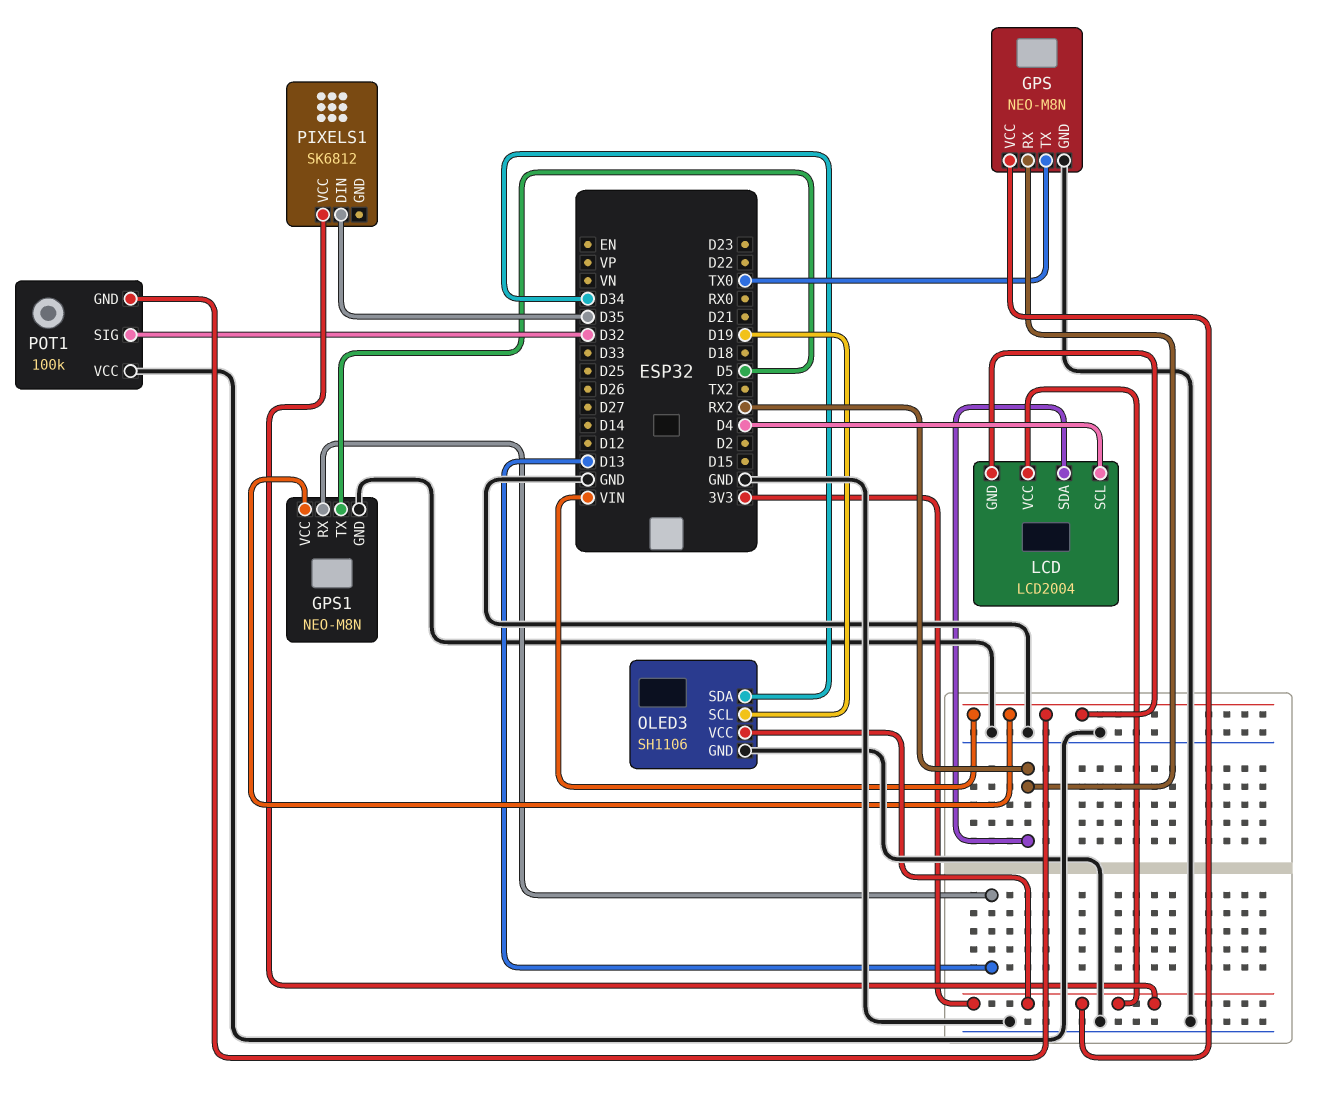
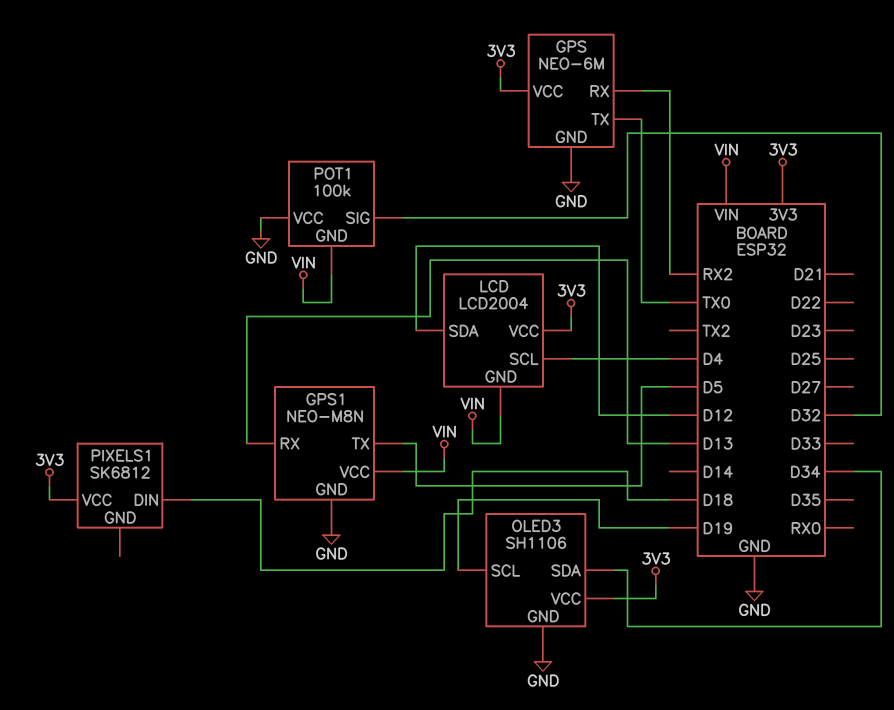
GPS: NEO-M8N -> NEO-6M
LCD pin SDA: RX2 -> D12
PIXELS1 pin DIN: D35 -> D18

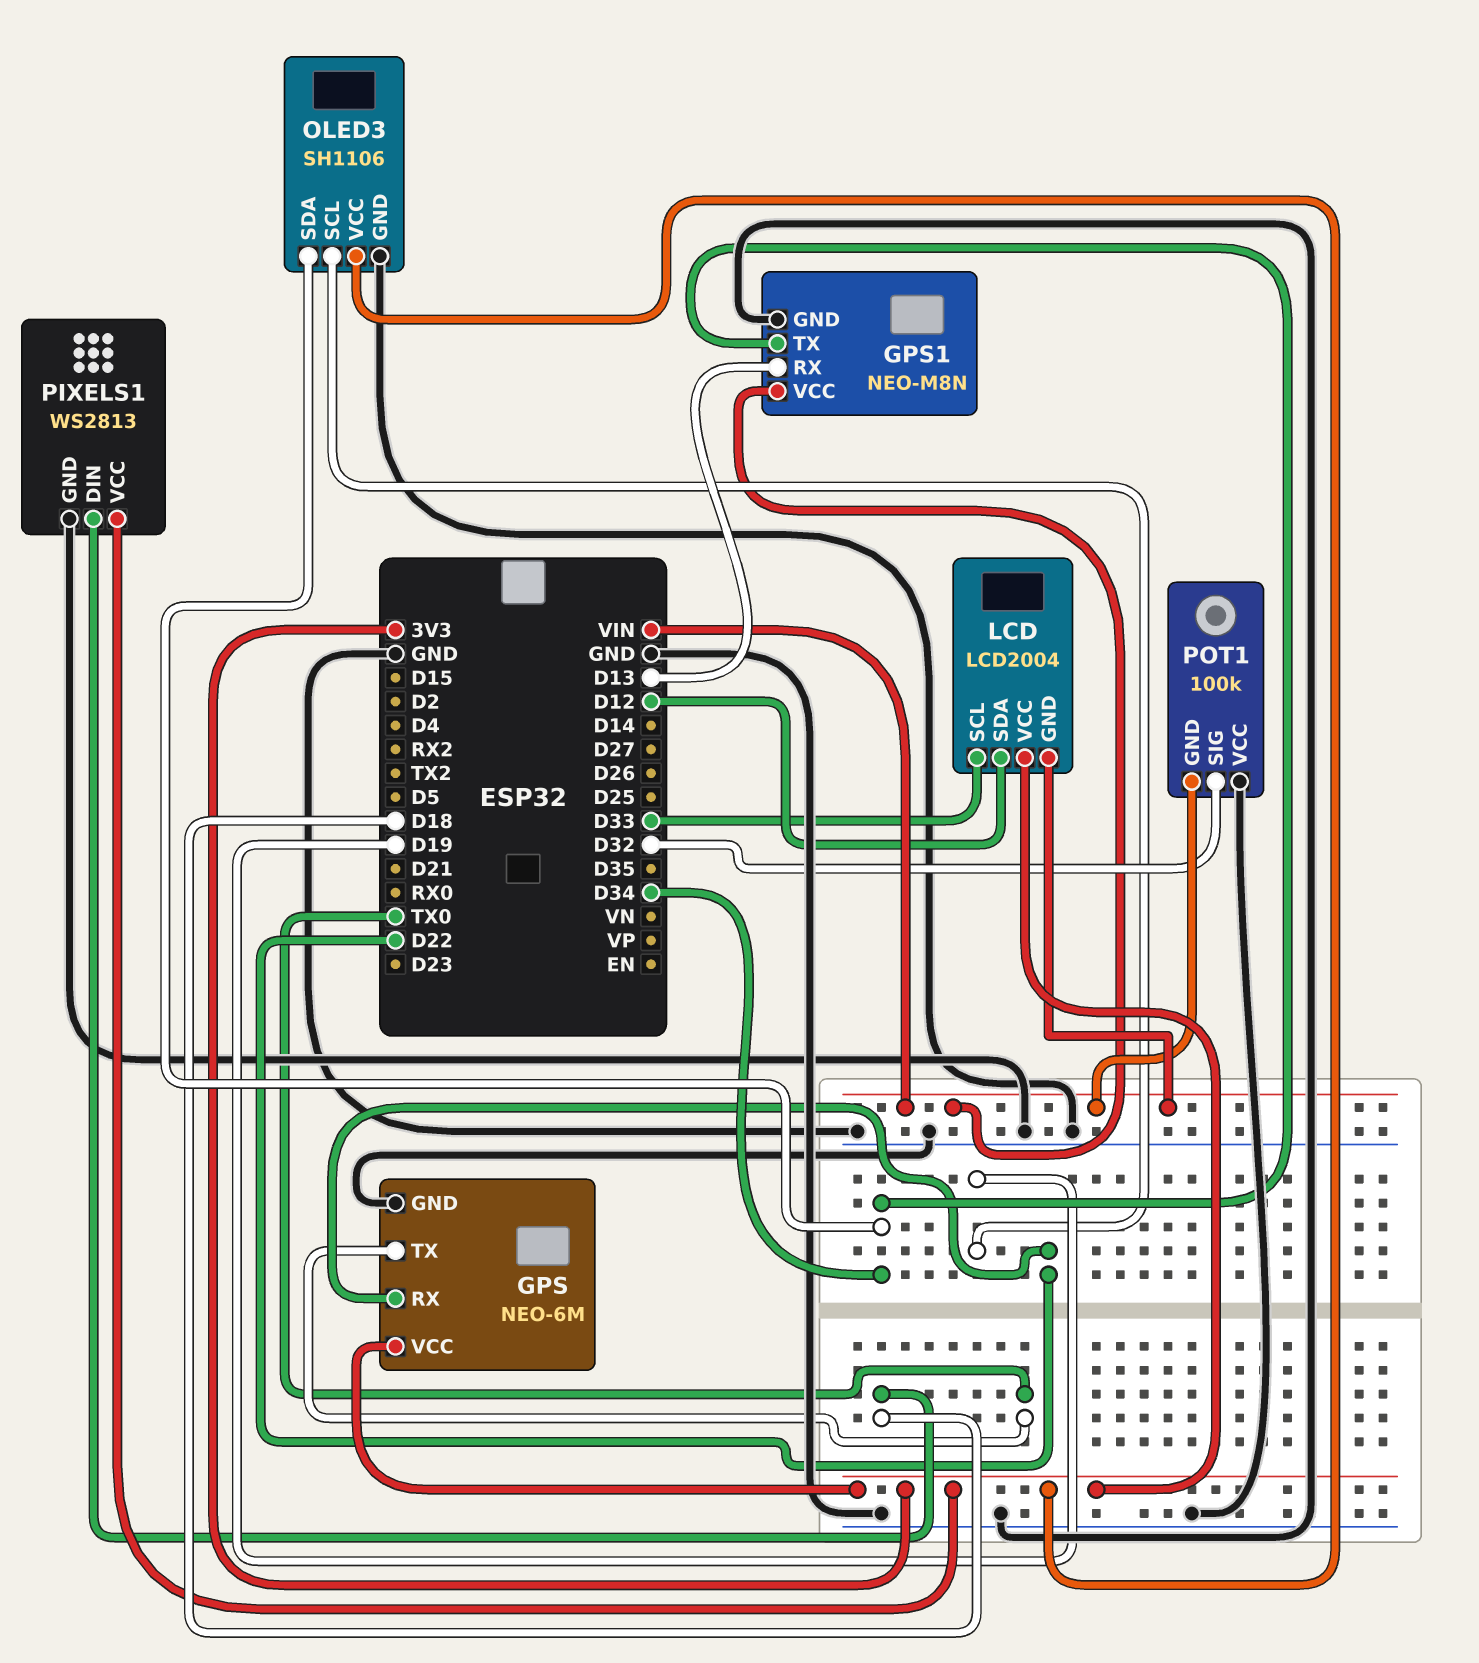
GPS pin RX: RX2 -> D22
GPS1 pin TX: D5 -> D34
LCD pin SCL: D4 -> D33
PIXELS1: SK6812 -> WS2813
PIXELS1 pin GND: none -> GND

